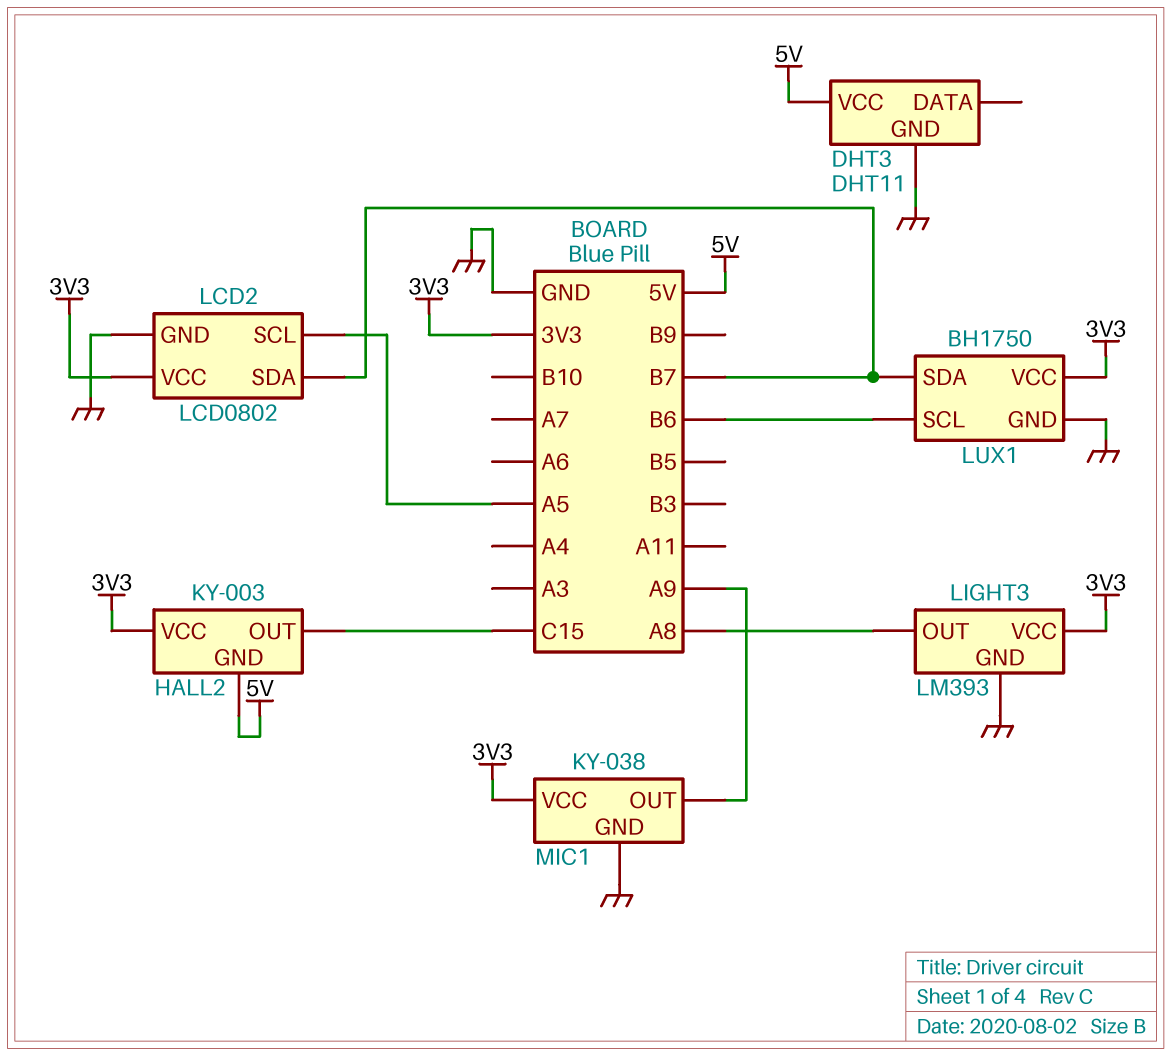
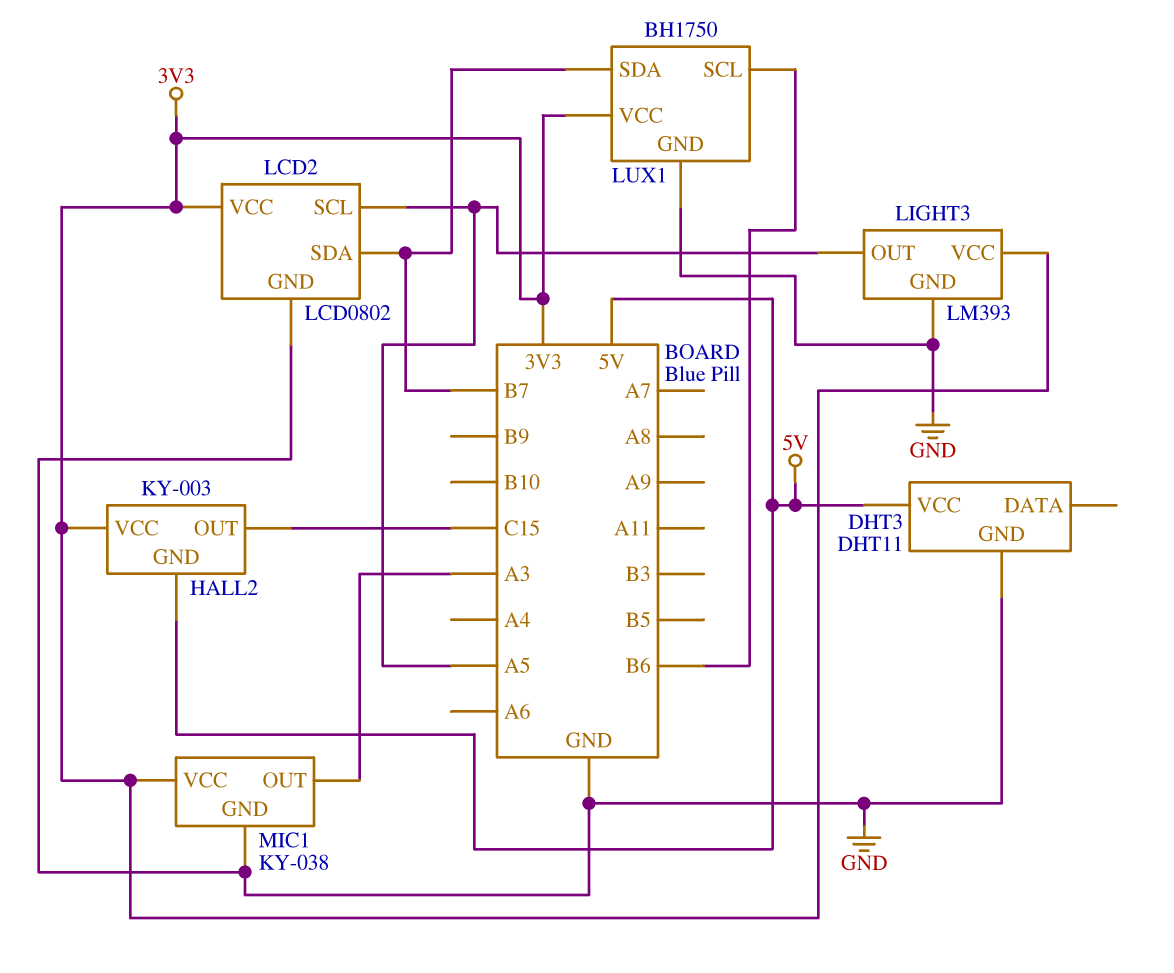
LIGHT3 pin OUT: A8 -> A5
MIC1 pin OUT: A9 -> A3

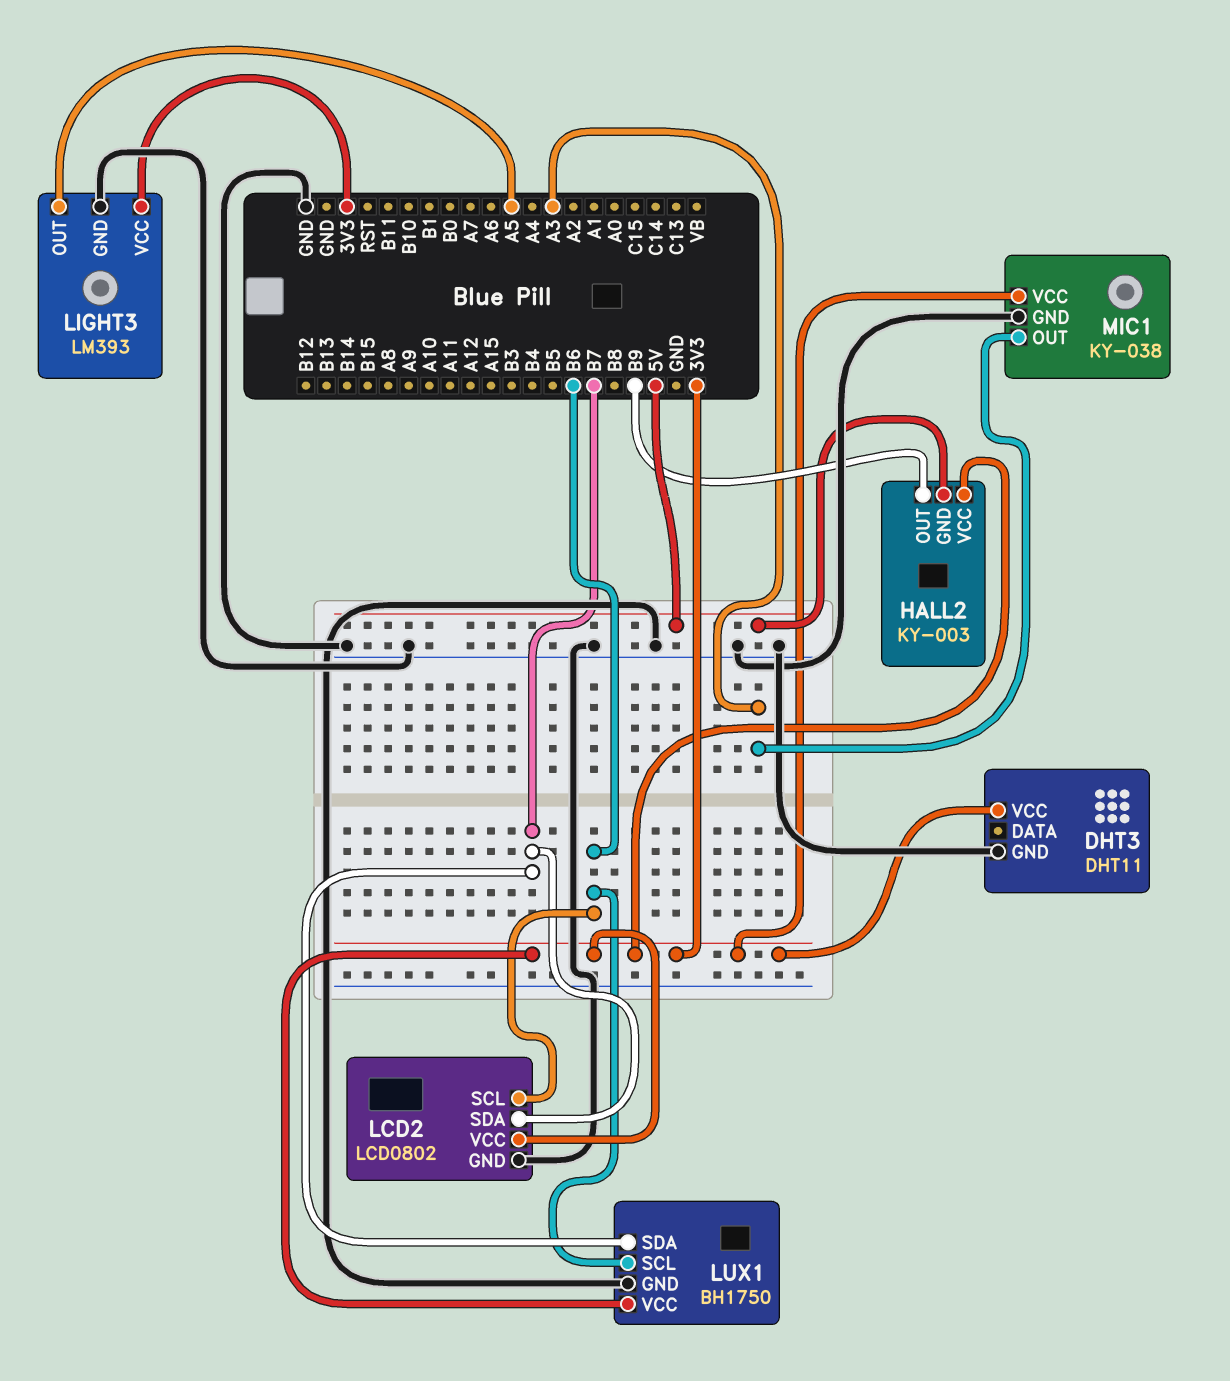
DHT3 pin VCC: 5V -> 3V3
HALL2 pin OUT: C15 -> B9
LCD2 pin SCL: A5 -> B6

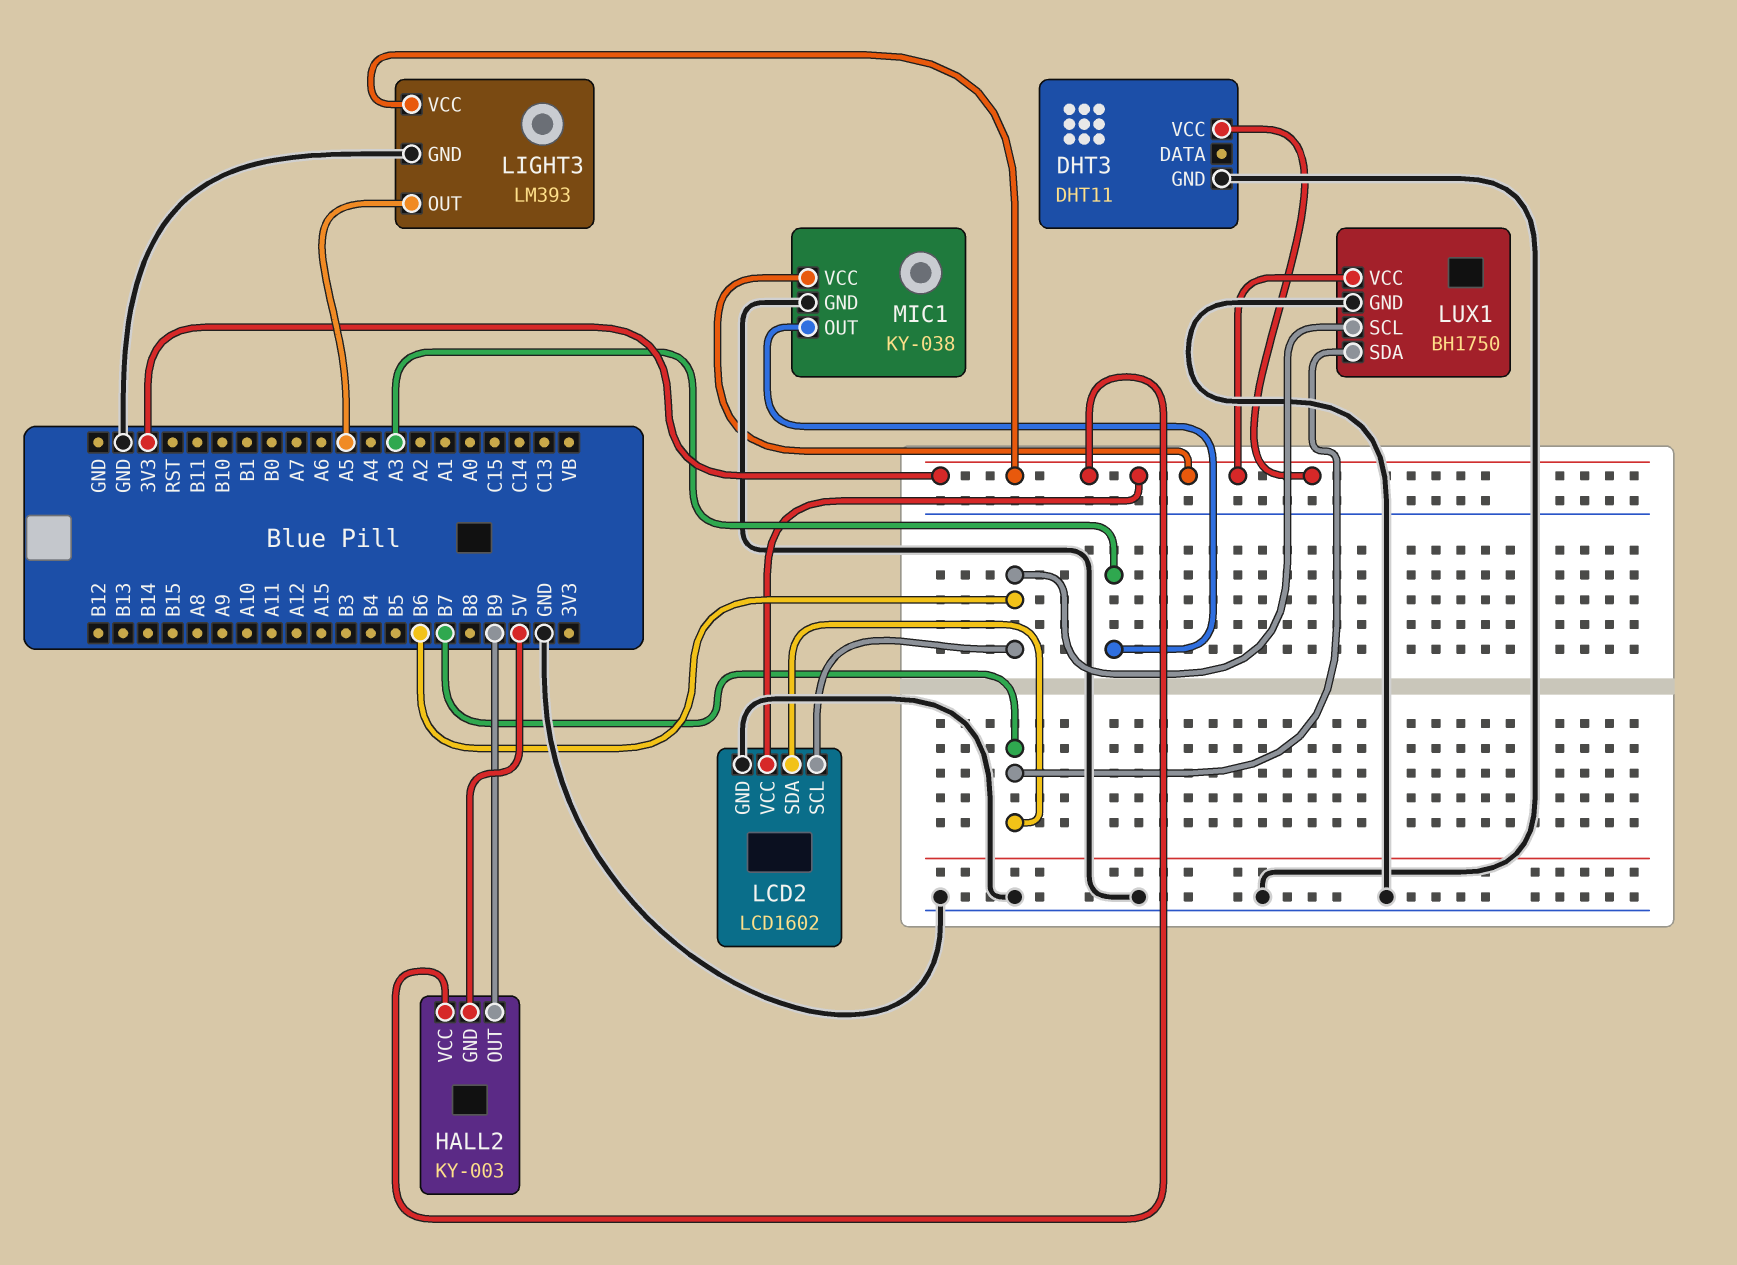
LCD2: LCD0802 -> LCD1602

